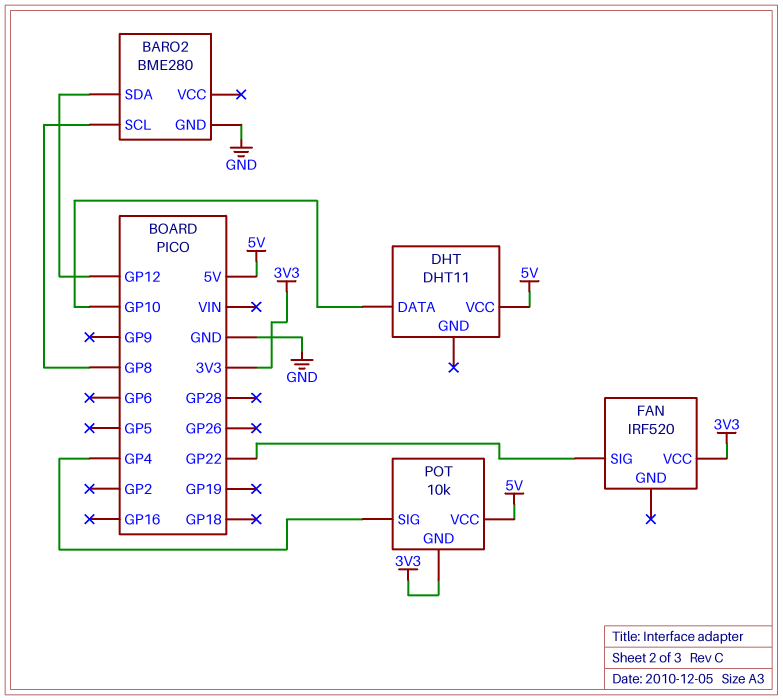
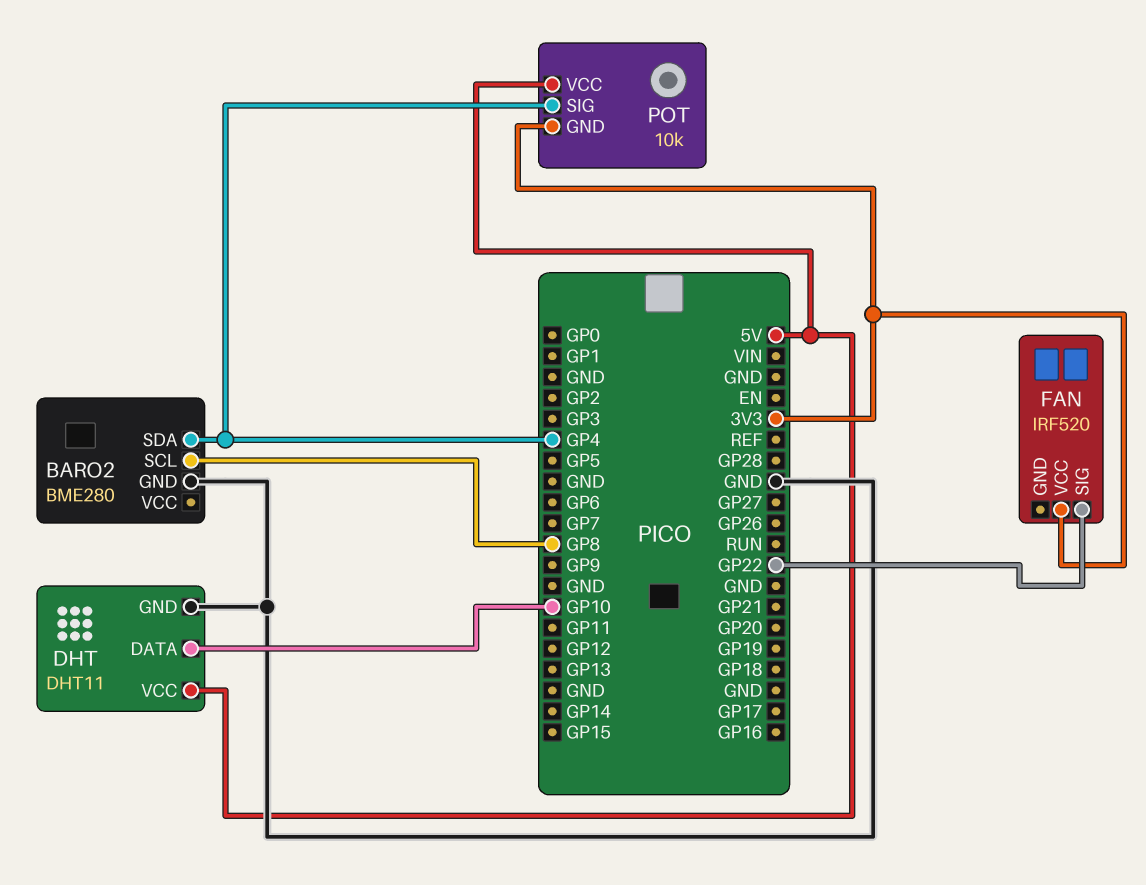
BARO2 pin SDA: GP12 -> GP4
DHT pin GND: none -> GND

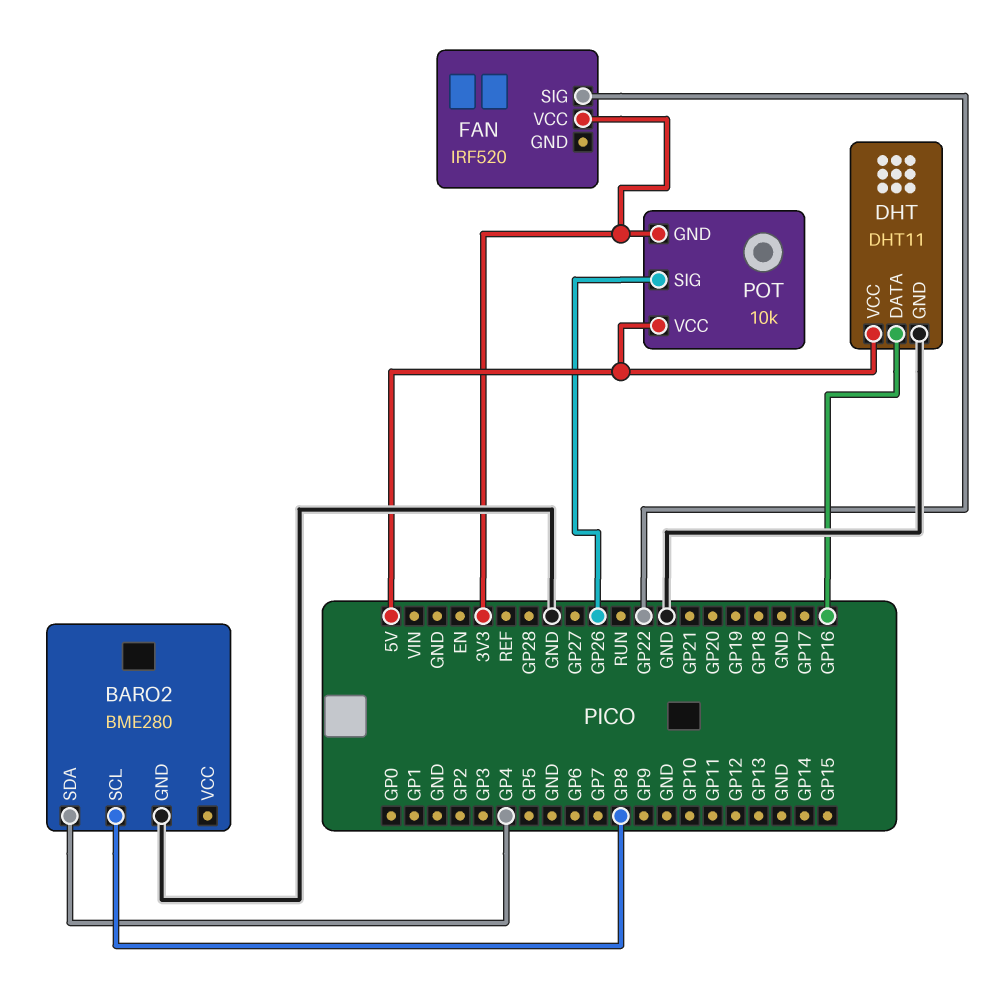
DHT pin DATA: GP10 -> GP16
POT pin SIG: GP4 -> GP26

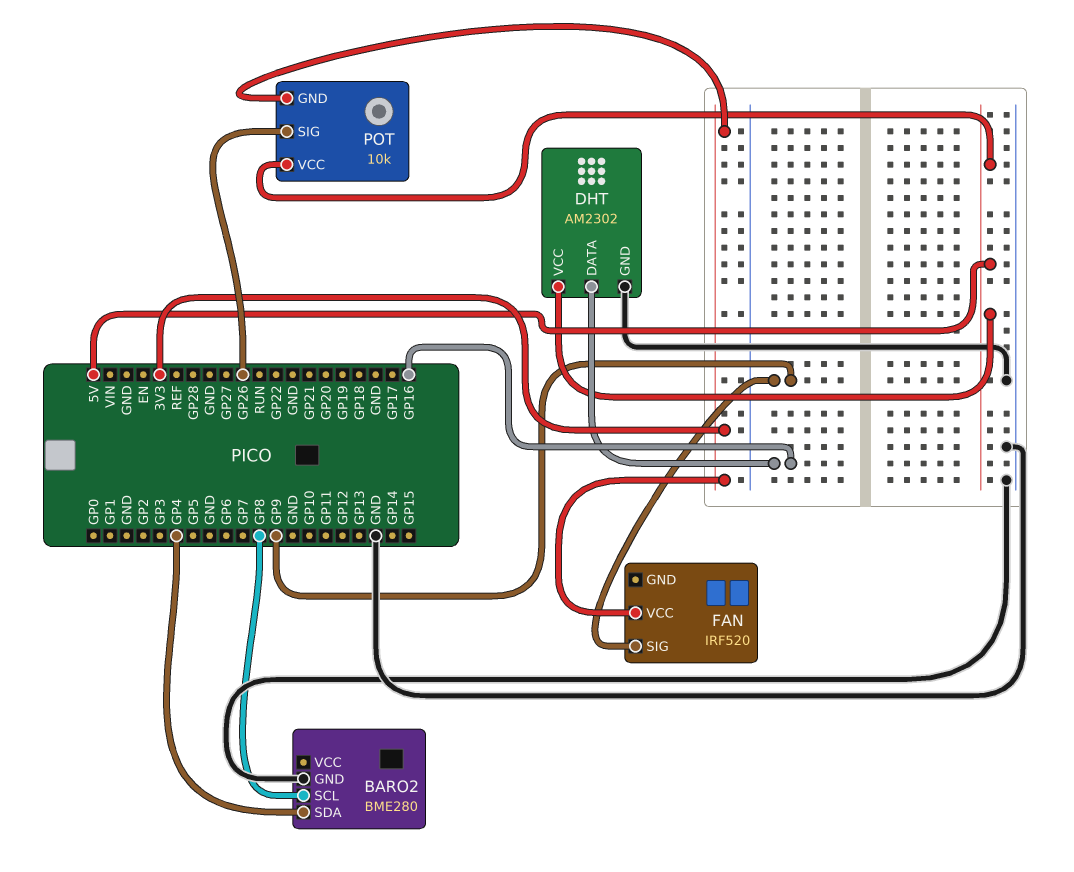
DHT: DHT11 -> AM2302
FAN pin SIG: GP22 -> GP9

